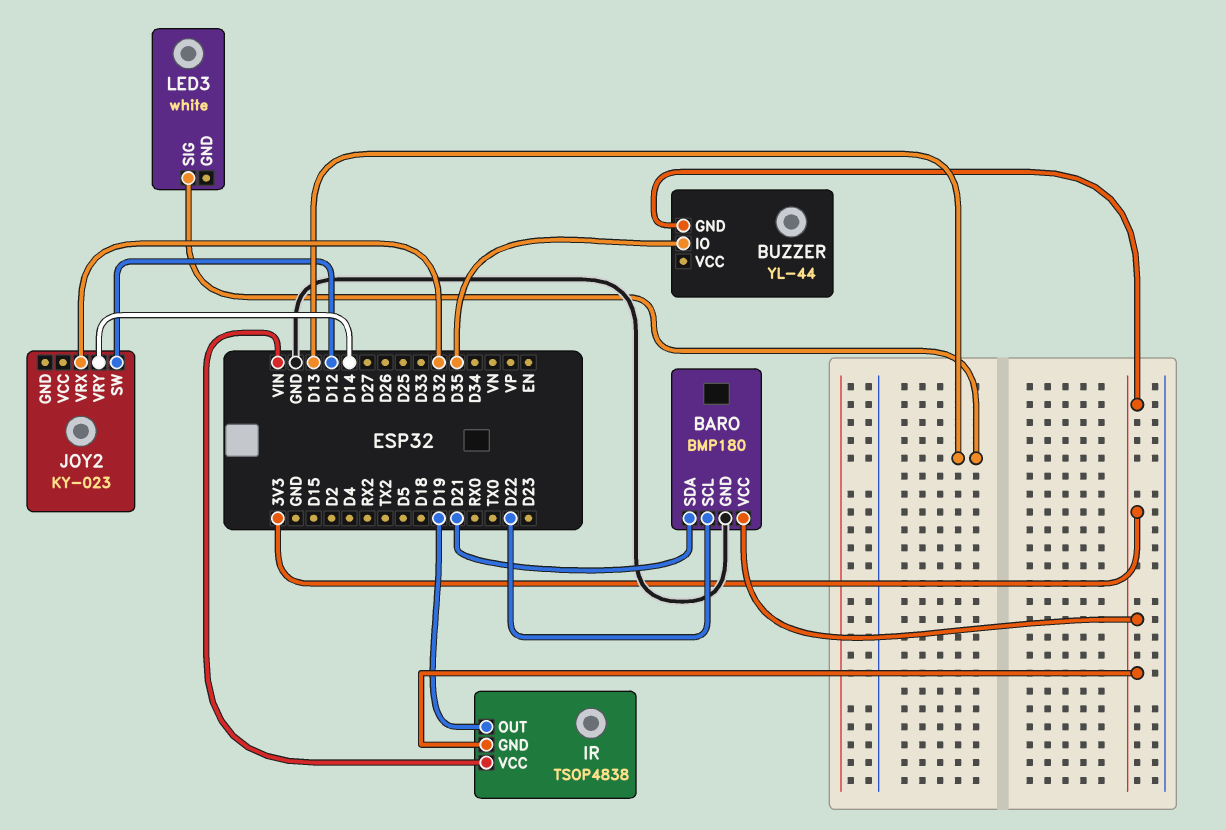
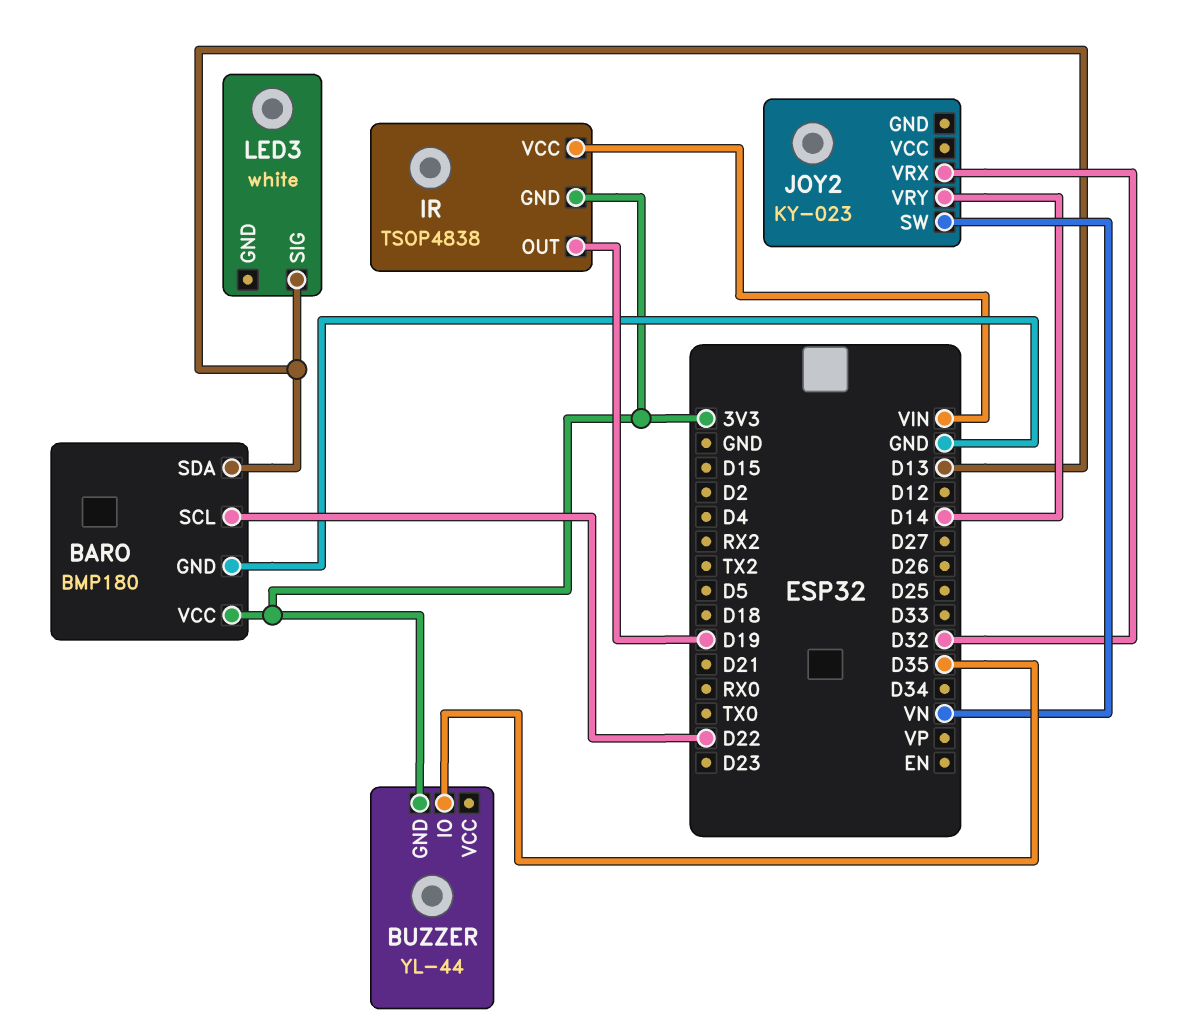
BARO pin SDA: D21 -> D13
JOY2 pin SW: D12 -> VN

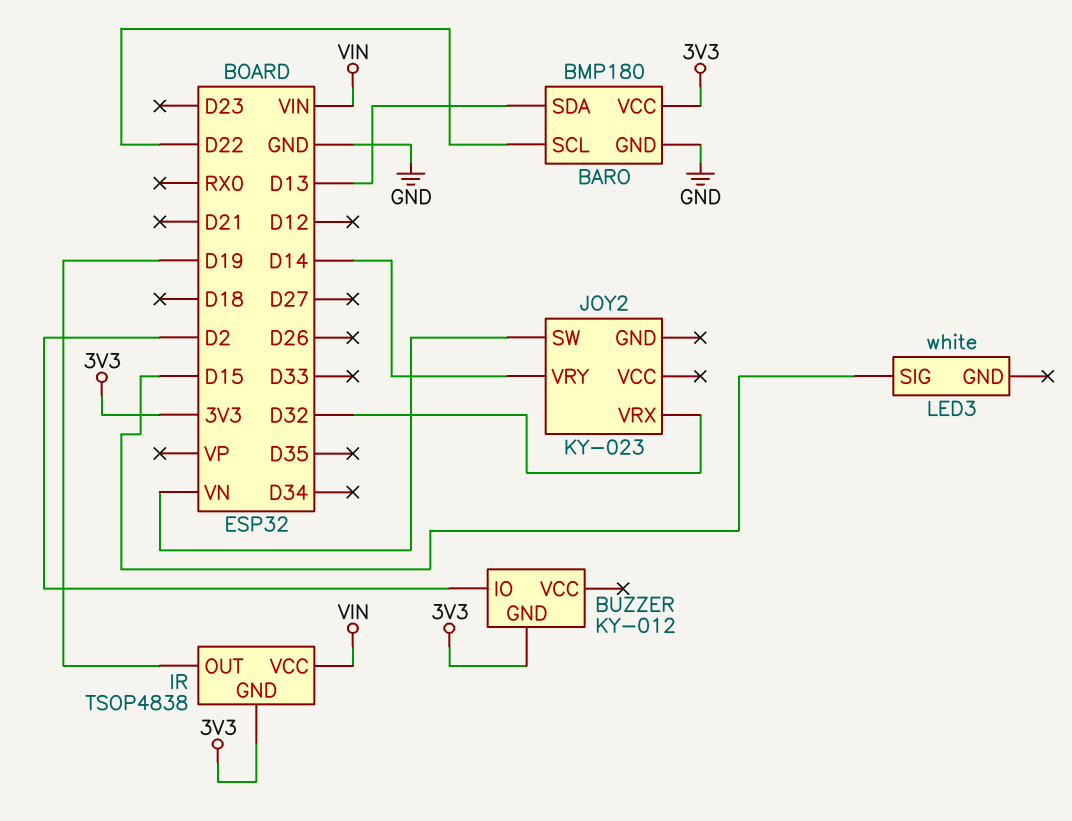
BUZZER: YL-44 -> KY-012
BUZZER pin IO: D35 -> D2
LED3 pin SIG: D13 -> D15

